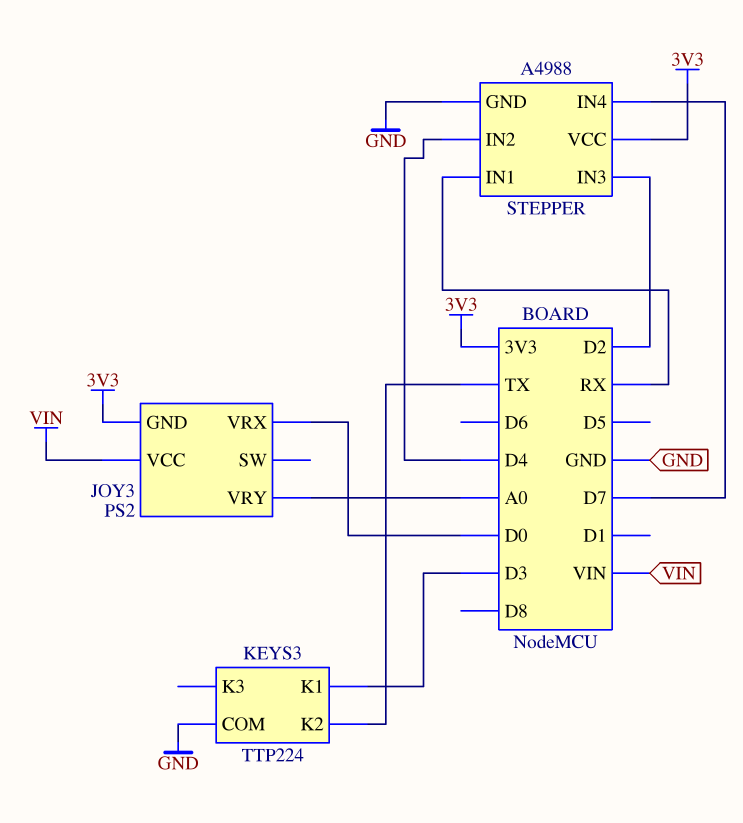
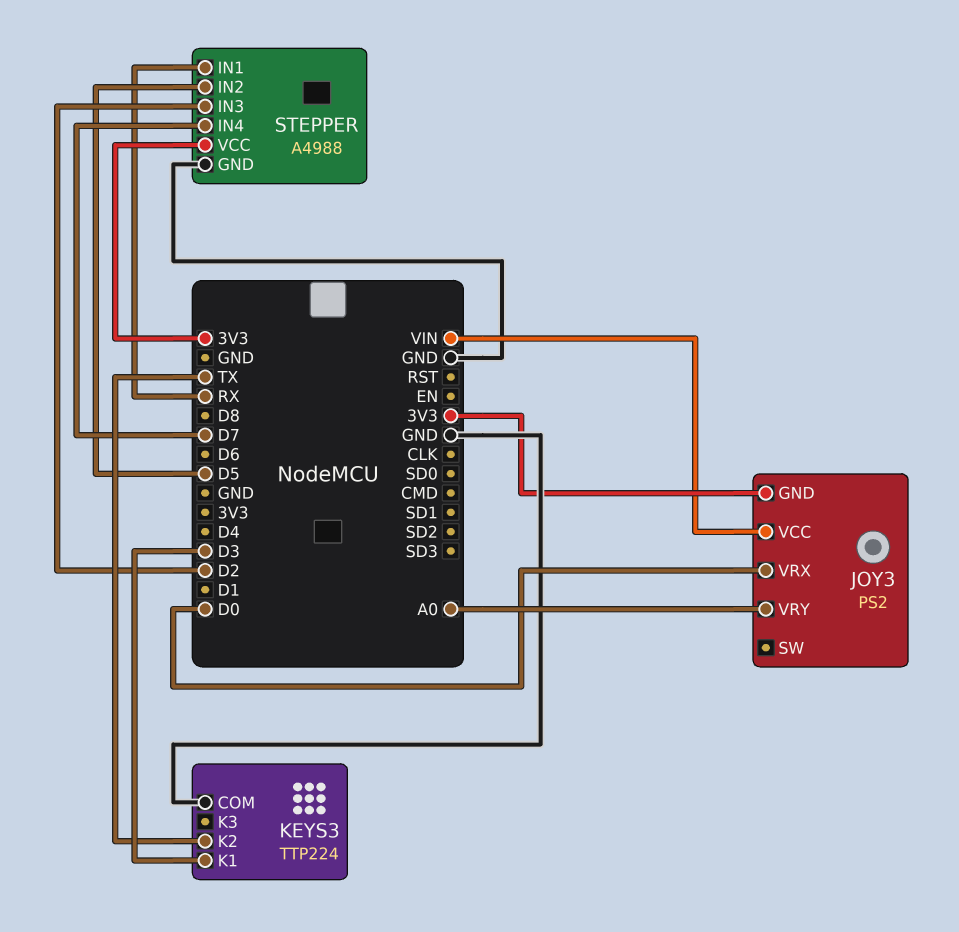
STEPPER pin IN2: D4 -> D5

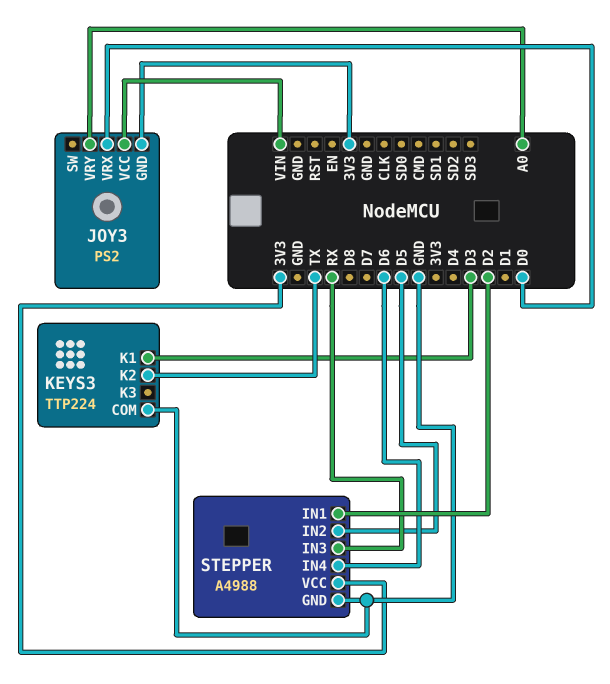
STEPPER pin IN1: RX -> D2
STEPPER pin IN3: D2 -> RX
STEPPER pin IN4: D7 -> D6

